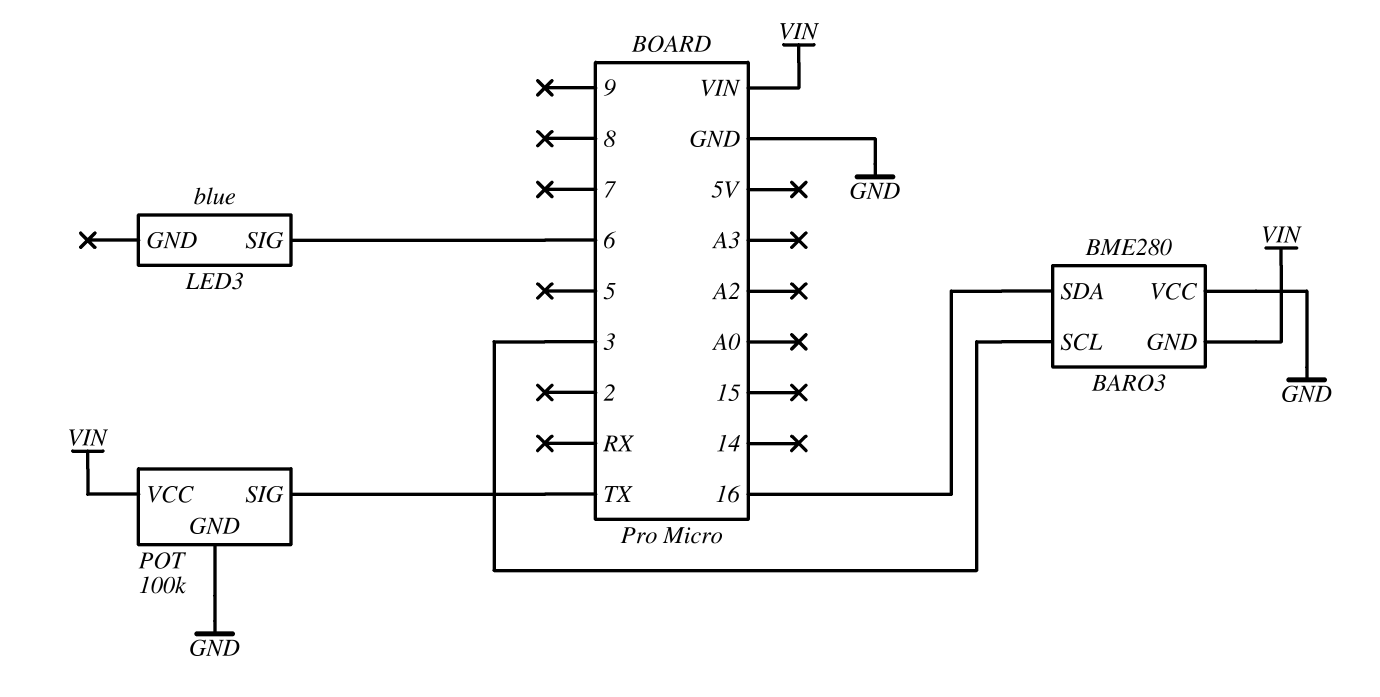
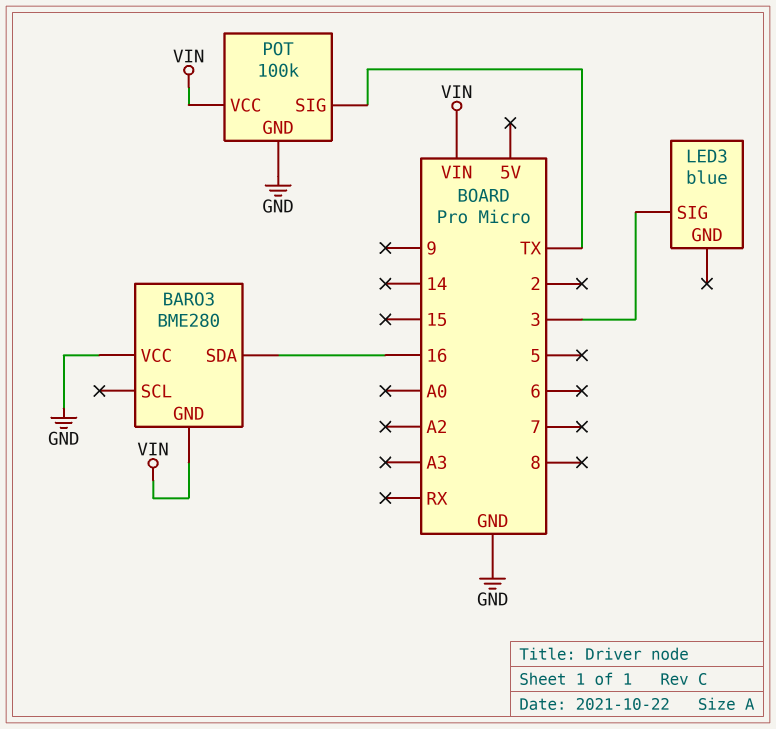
BARO3 pin SCL: 3 -> none
LED3 pin SIG: 6 -> 3

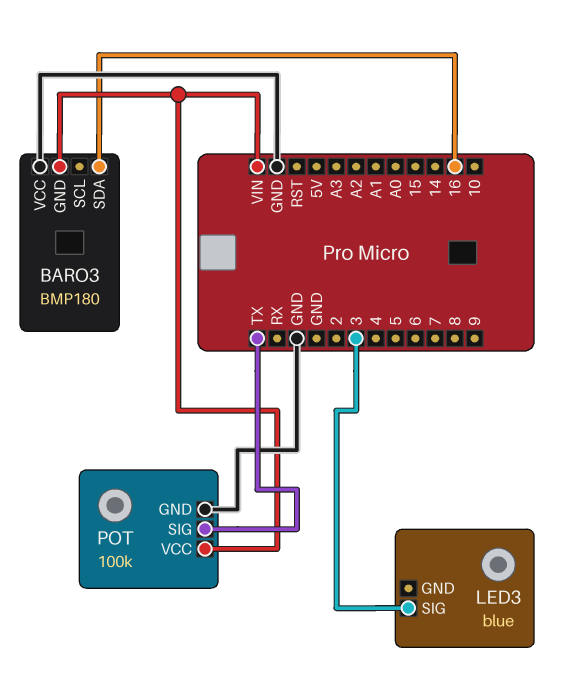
BARO3: BME280 -> BMP180

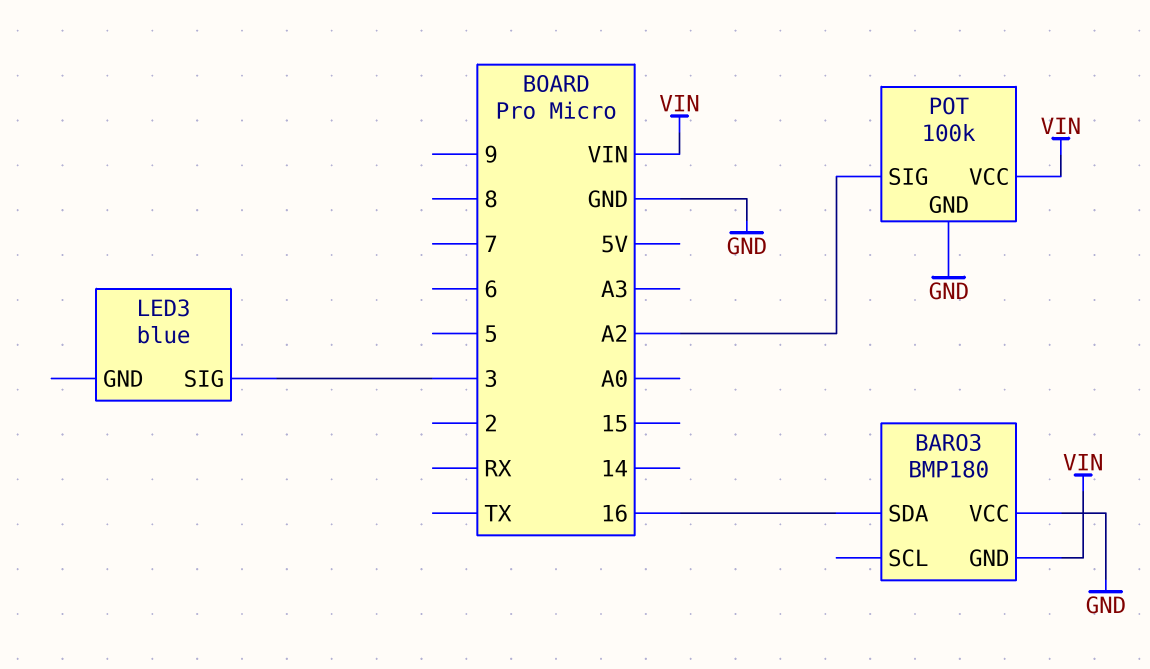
POT pin SIG: TX -> A2

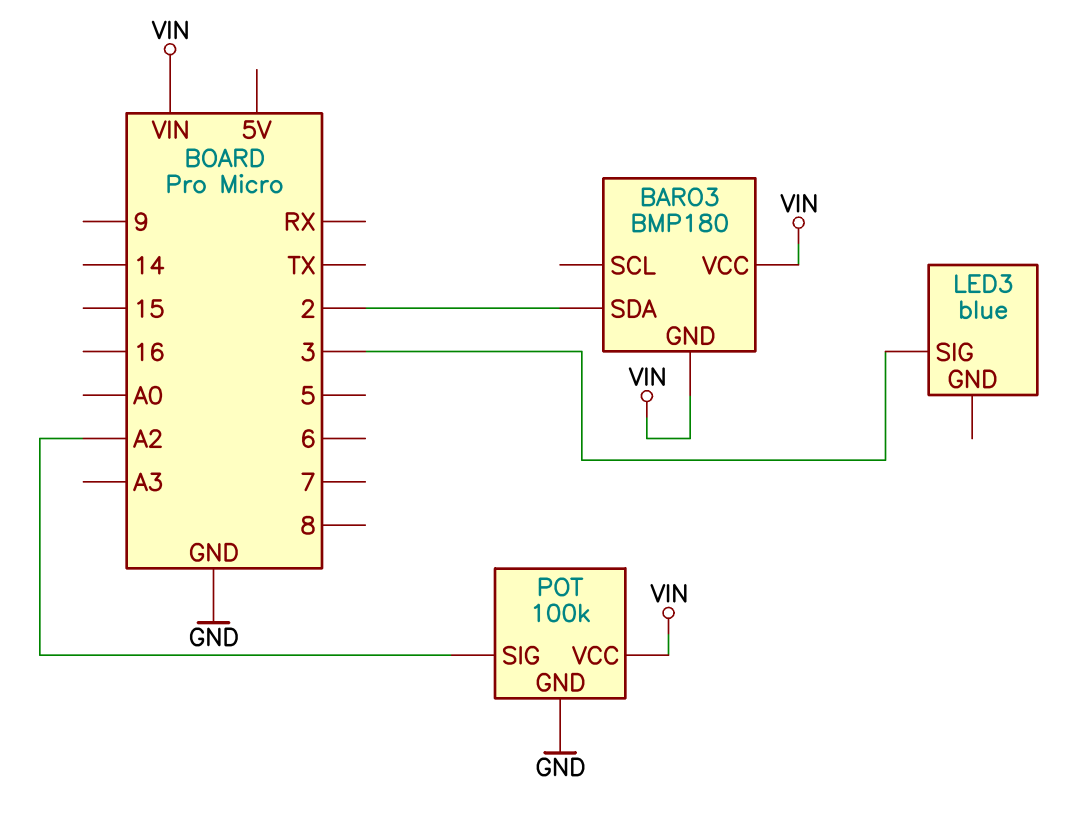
BARO3 pin SDA: 16 -> 2
BARO3 pin VCC: GND -> VIN

